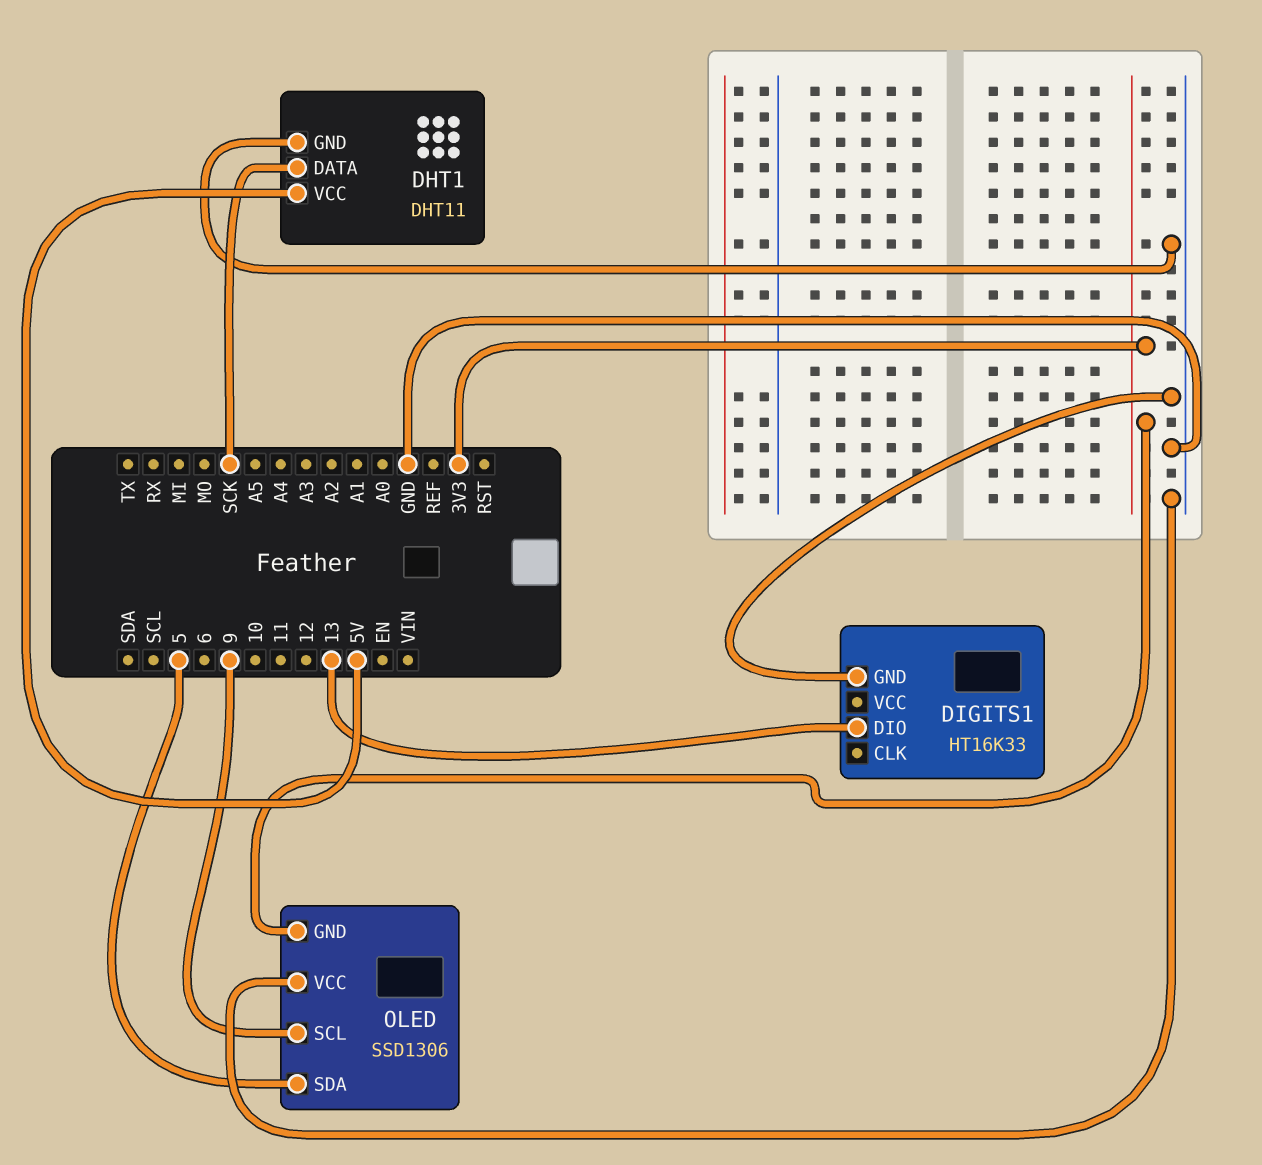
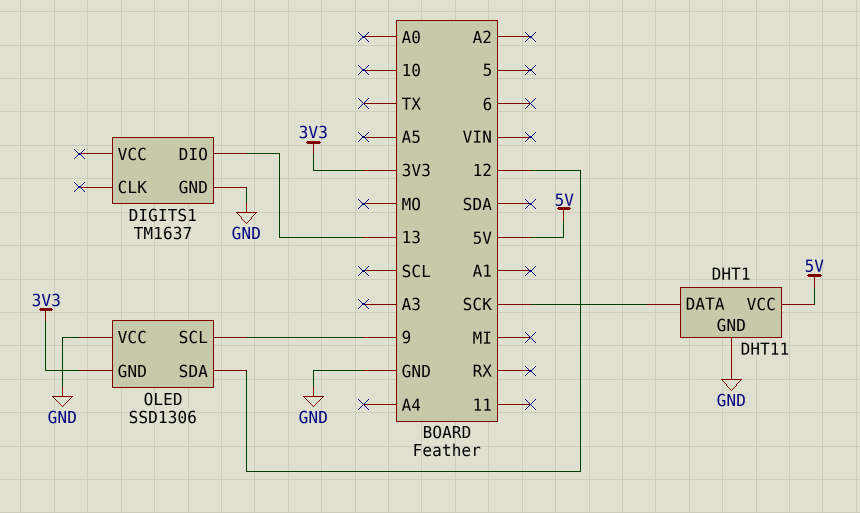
DIGITS1: HT16K33 -> TM1637
OLED pin SDA: 5 -> 12

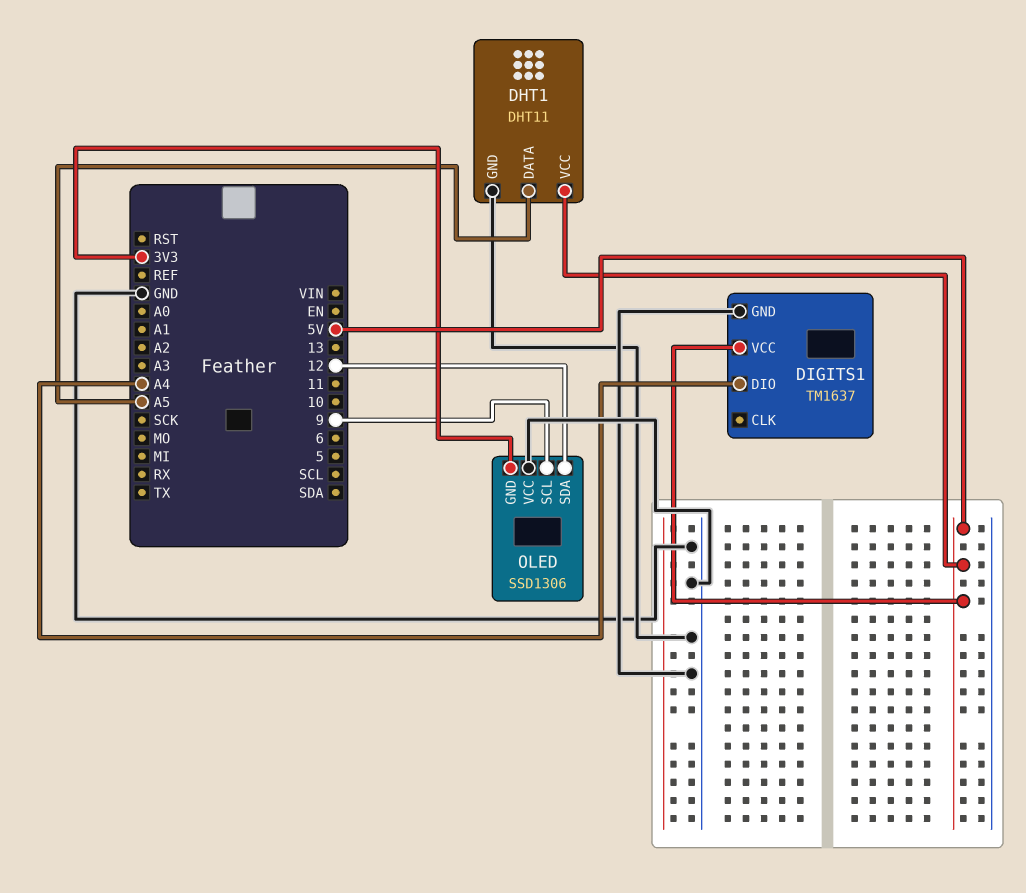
DHT1 pin DATA: SCK -> A5
DIGITS1 pin DIO: 13 -> A4
DIGITS1 pin VCC: none -> 5V

